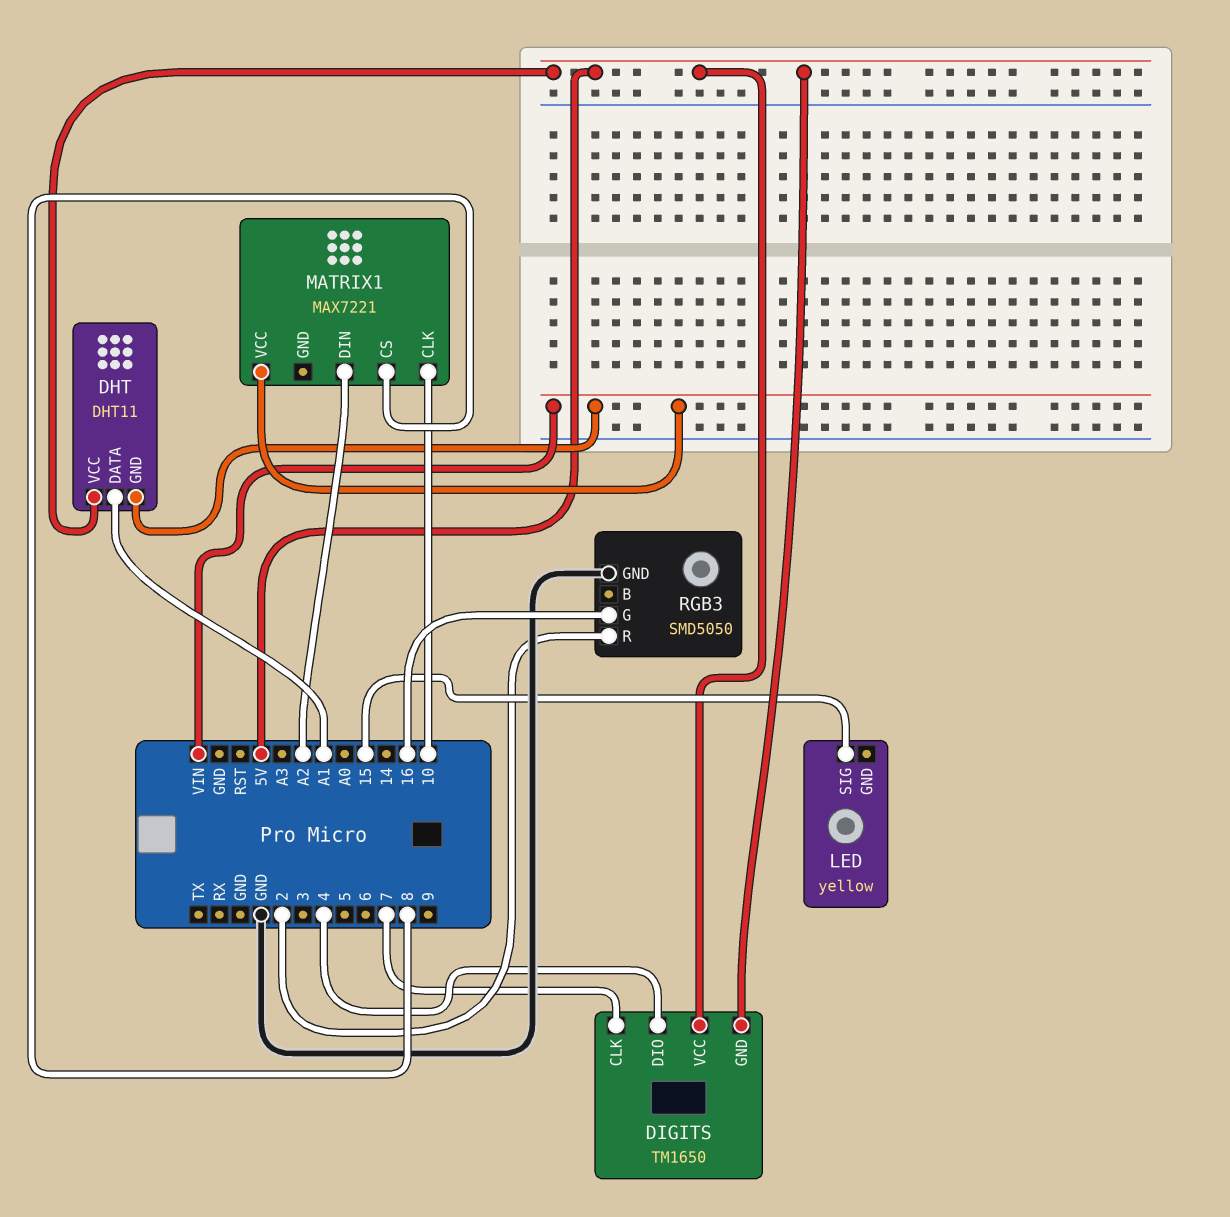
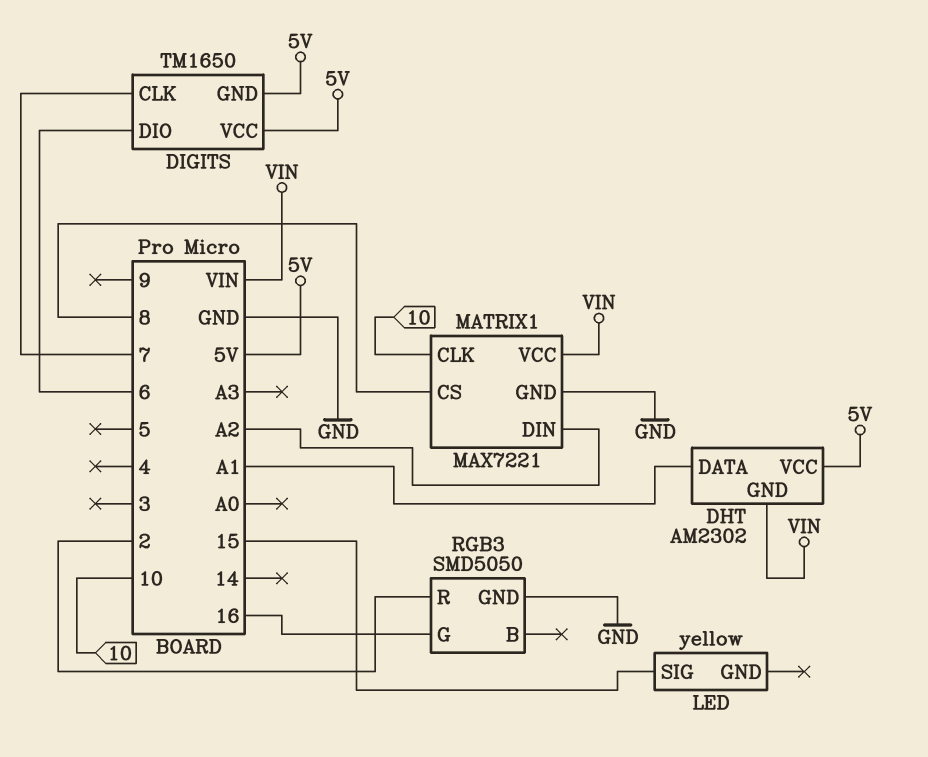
DHT: DHT11 -> AM2302
DIGITS pin DIO: 4 -> 6
MATRIX1 pin GND: none -> GND

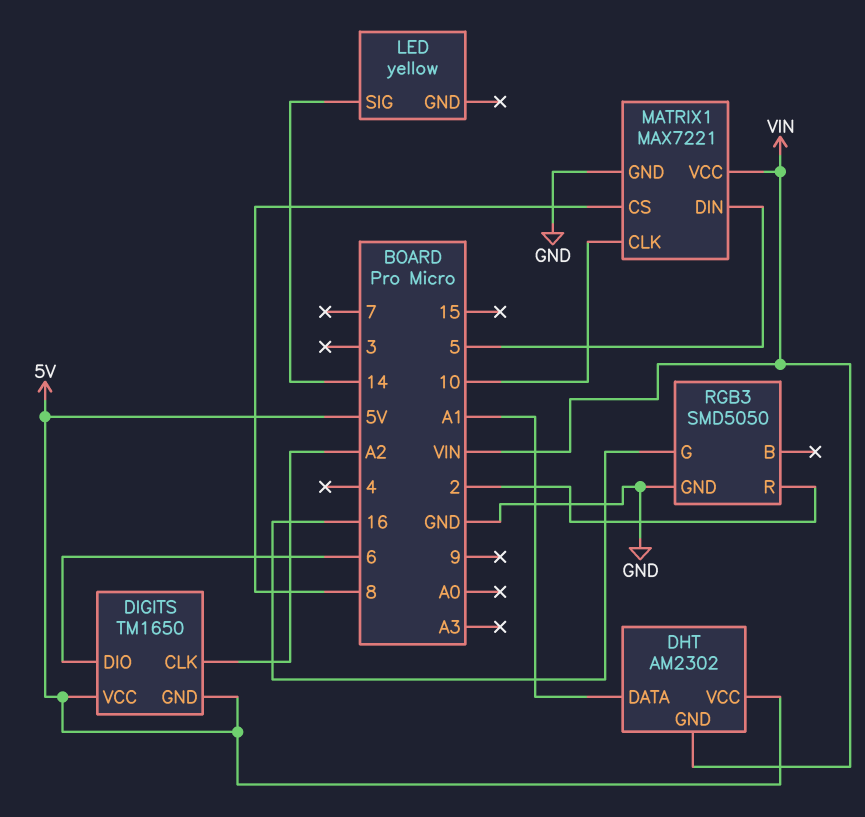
DIGITS pin CLK: 7 -> A2
LED pin SIG: 15 -> 14
MATRIX1 pin DIN: A2 -> 5

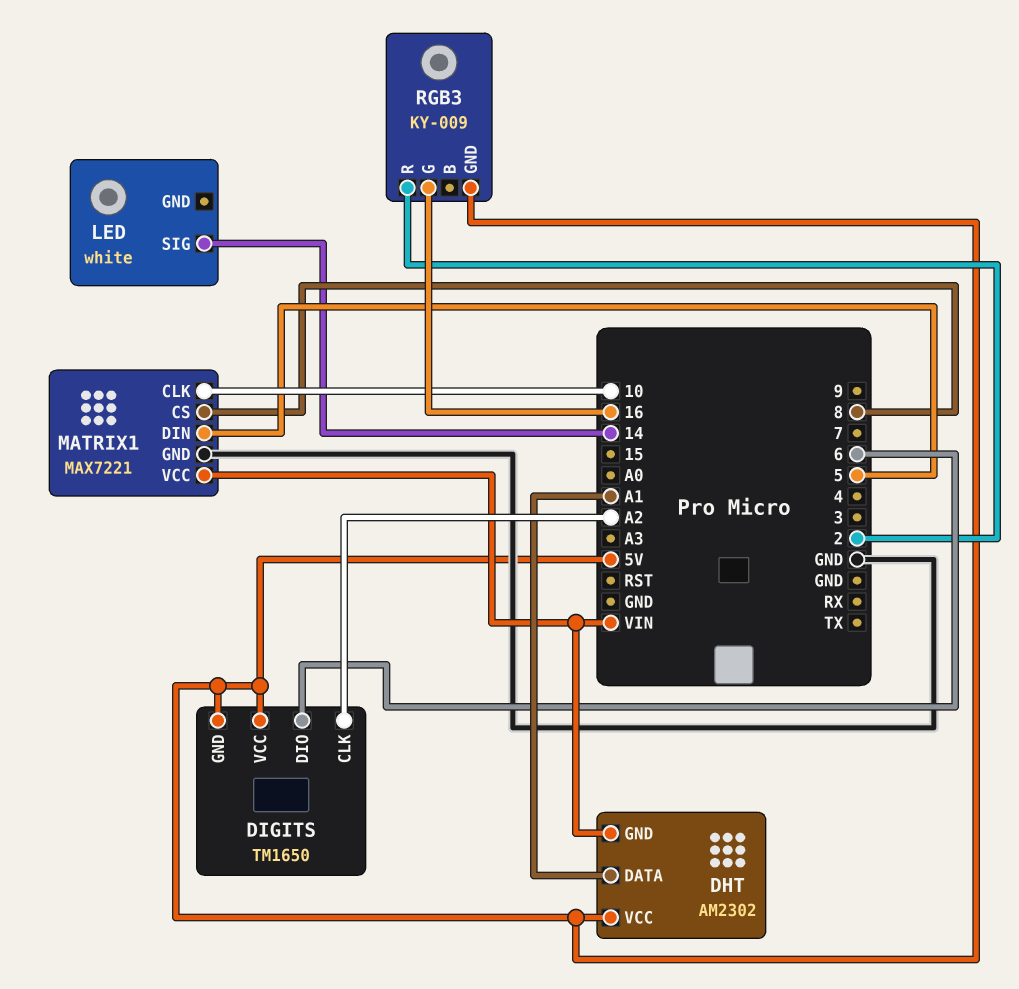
LED: yellow -> white
RGB3: SMD5050 -> KY-009
RGB3 pin GND: GND -> 5V

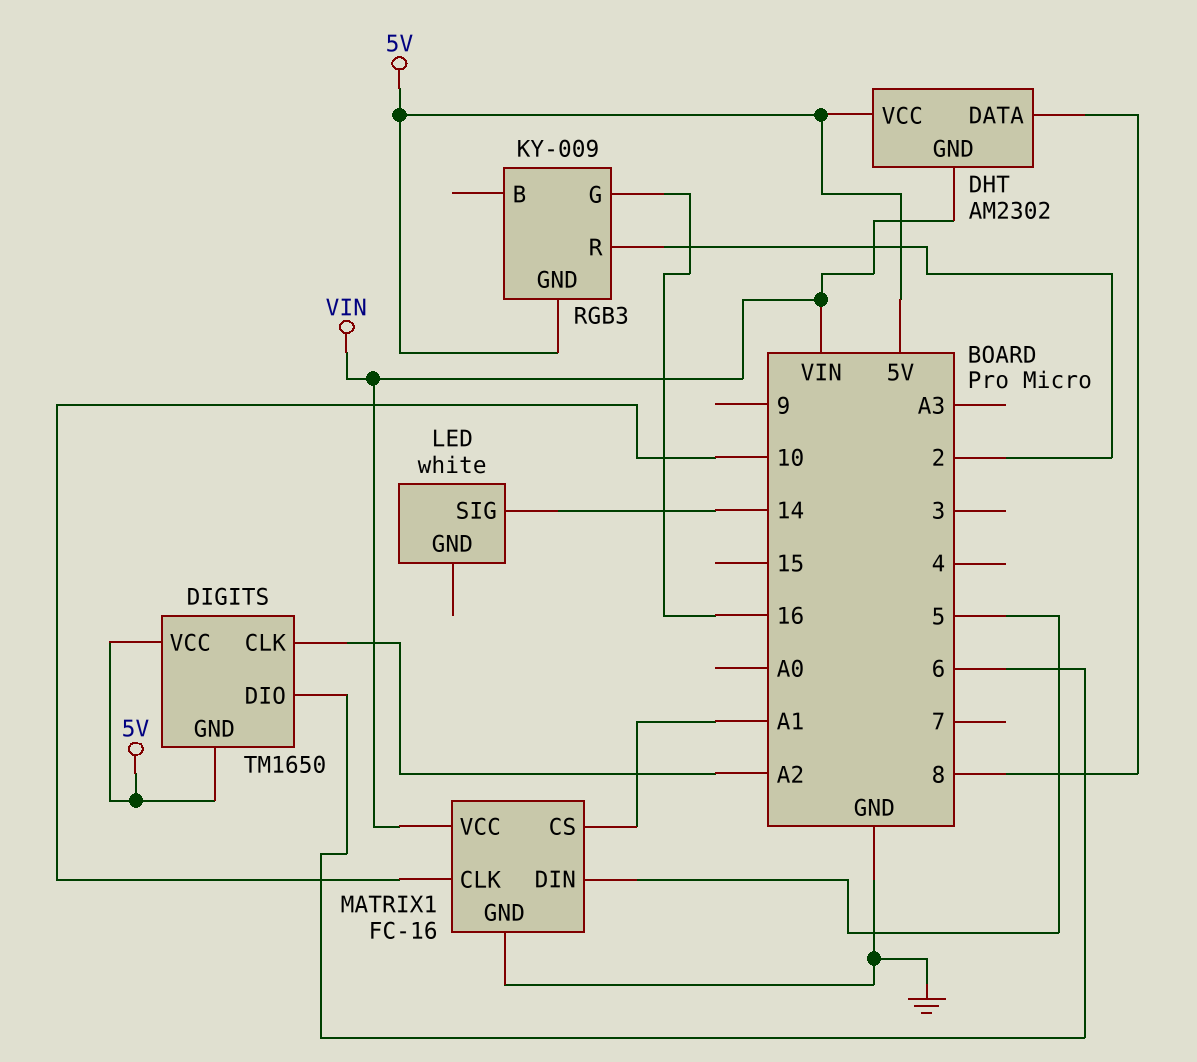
DHT pin DATA: A1 -> 8
MATRIX1: MAX7221 -> FC-16
MATRIX1 pin CS: 8 -> A1

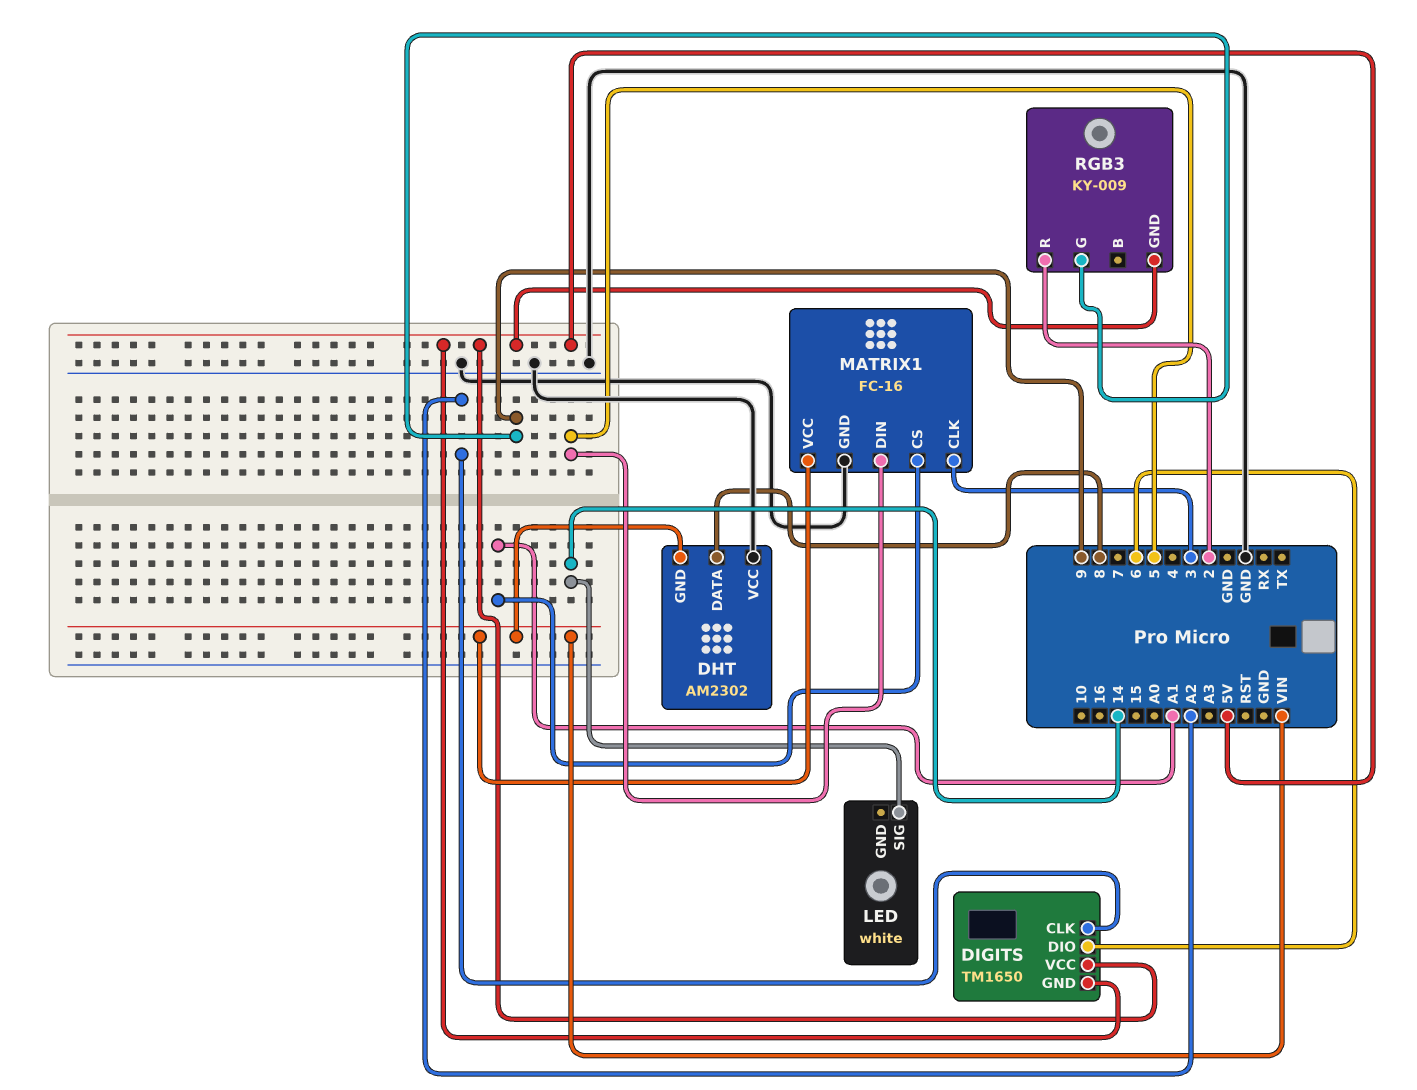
DHT pin VCC: 5V -> GND
MATRIX1 pin CLK: 10 -> 3
RGB3 pin G: 16 -> 9

